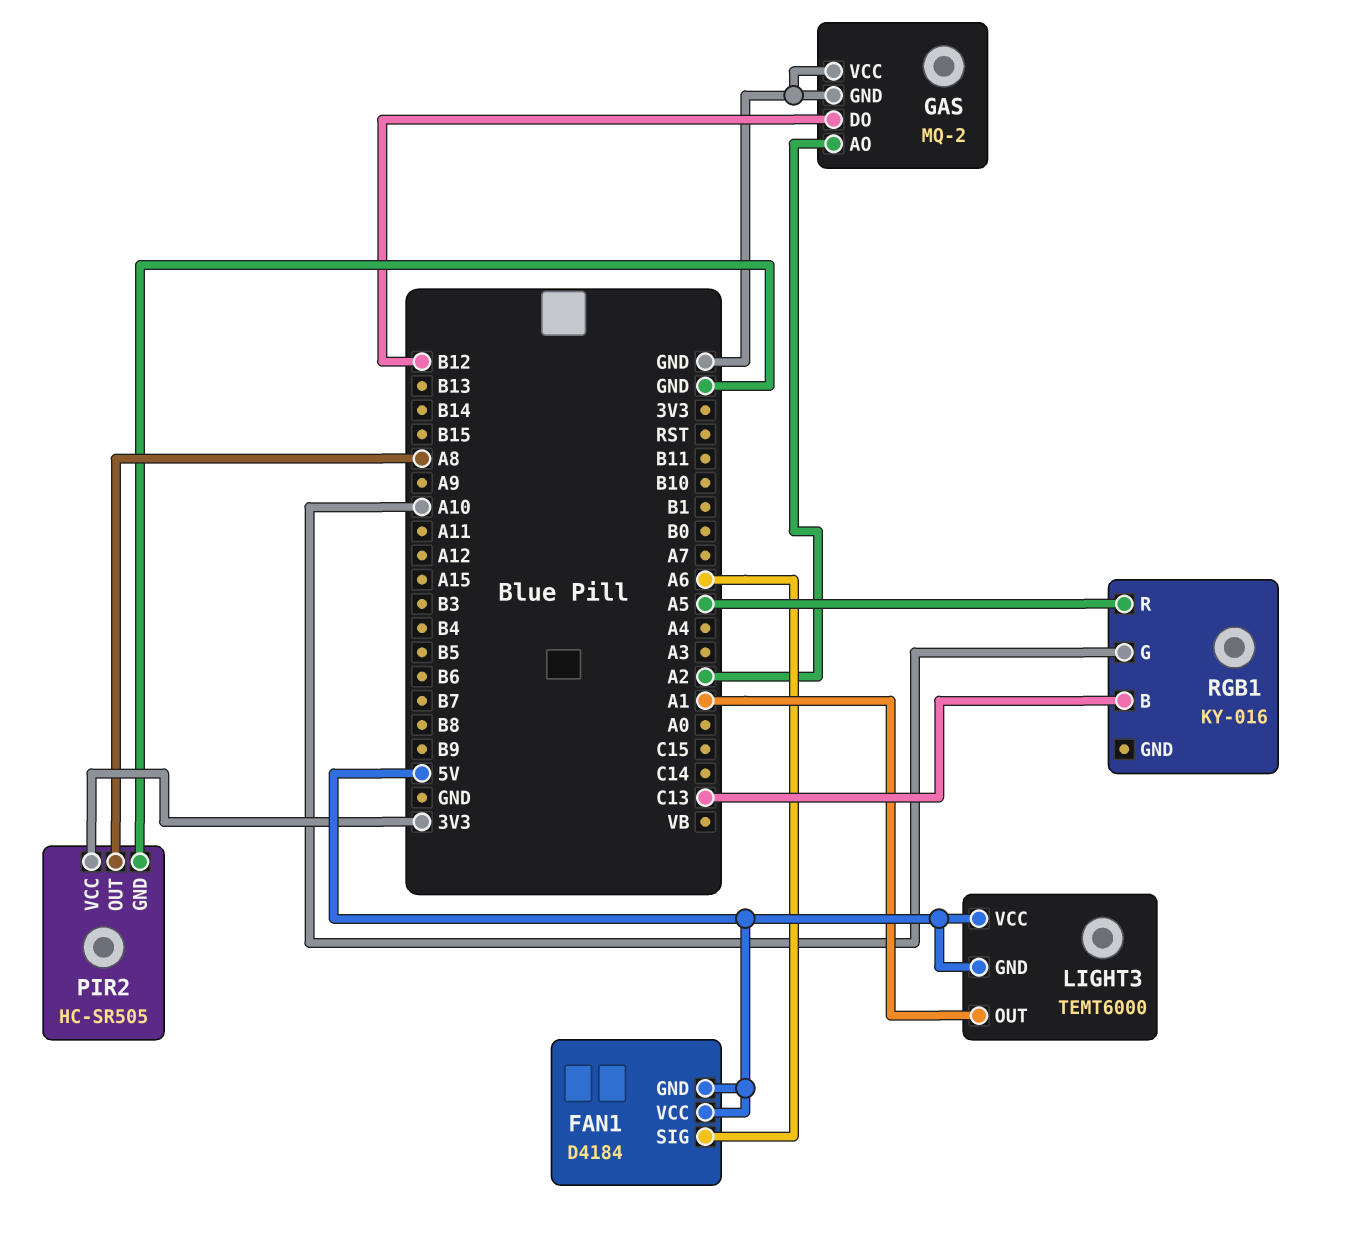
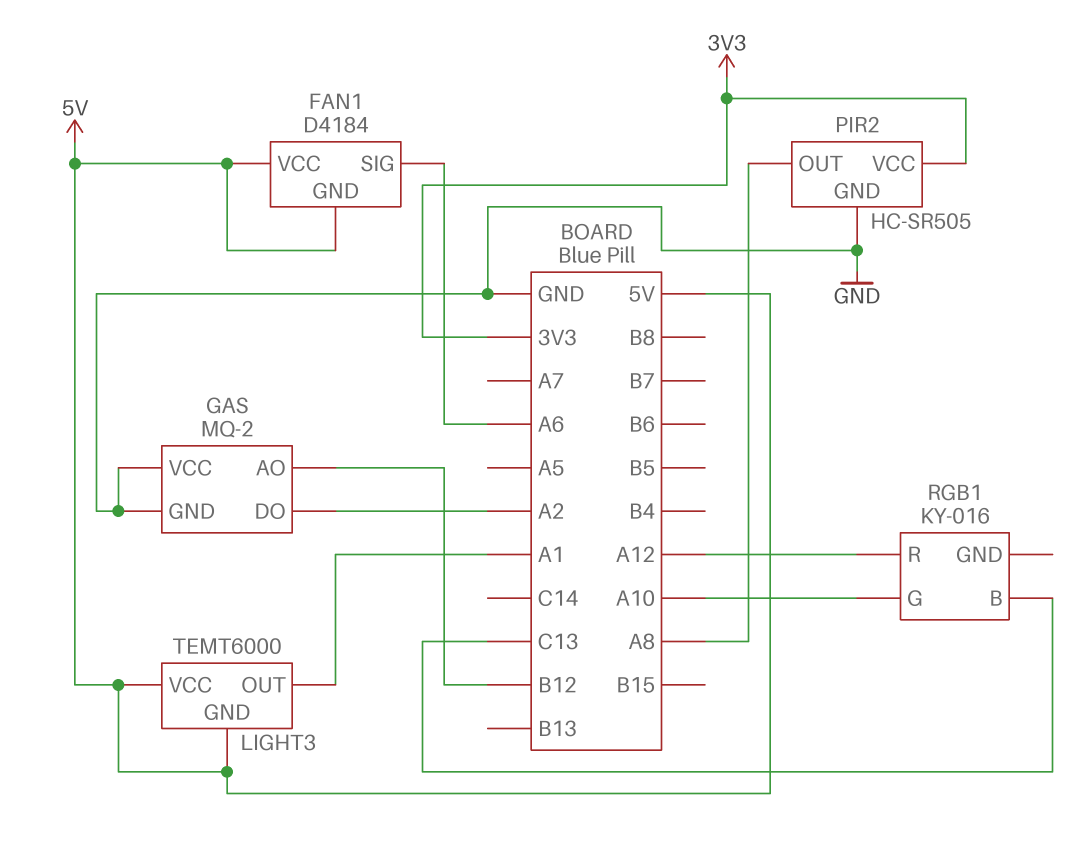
GAS pin AO: A2 -> B12
GAS pin DO: B12 -> A2
RGB1 pin R: A5 -> A12

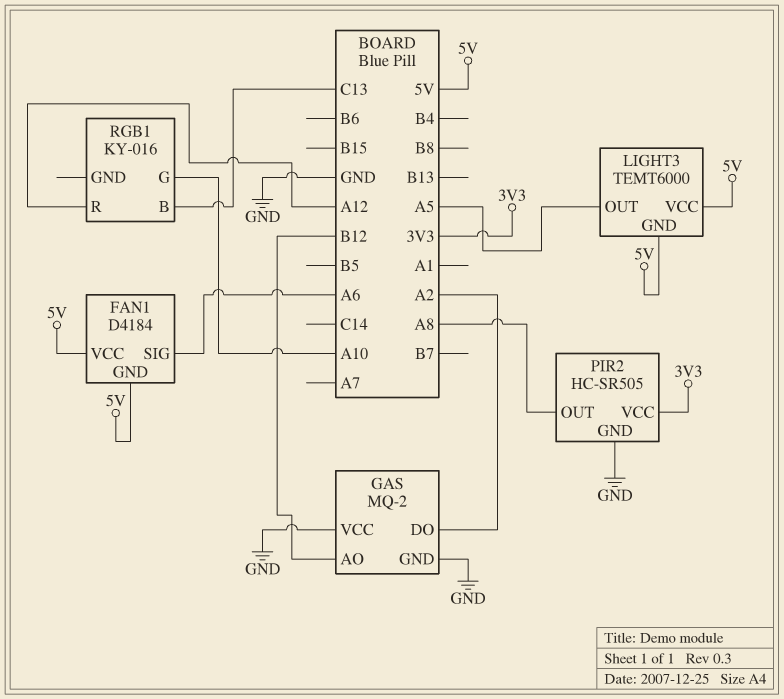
LIGHT3 pin OUT: A1 -> A5

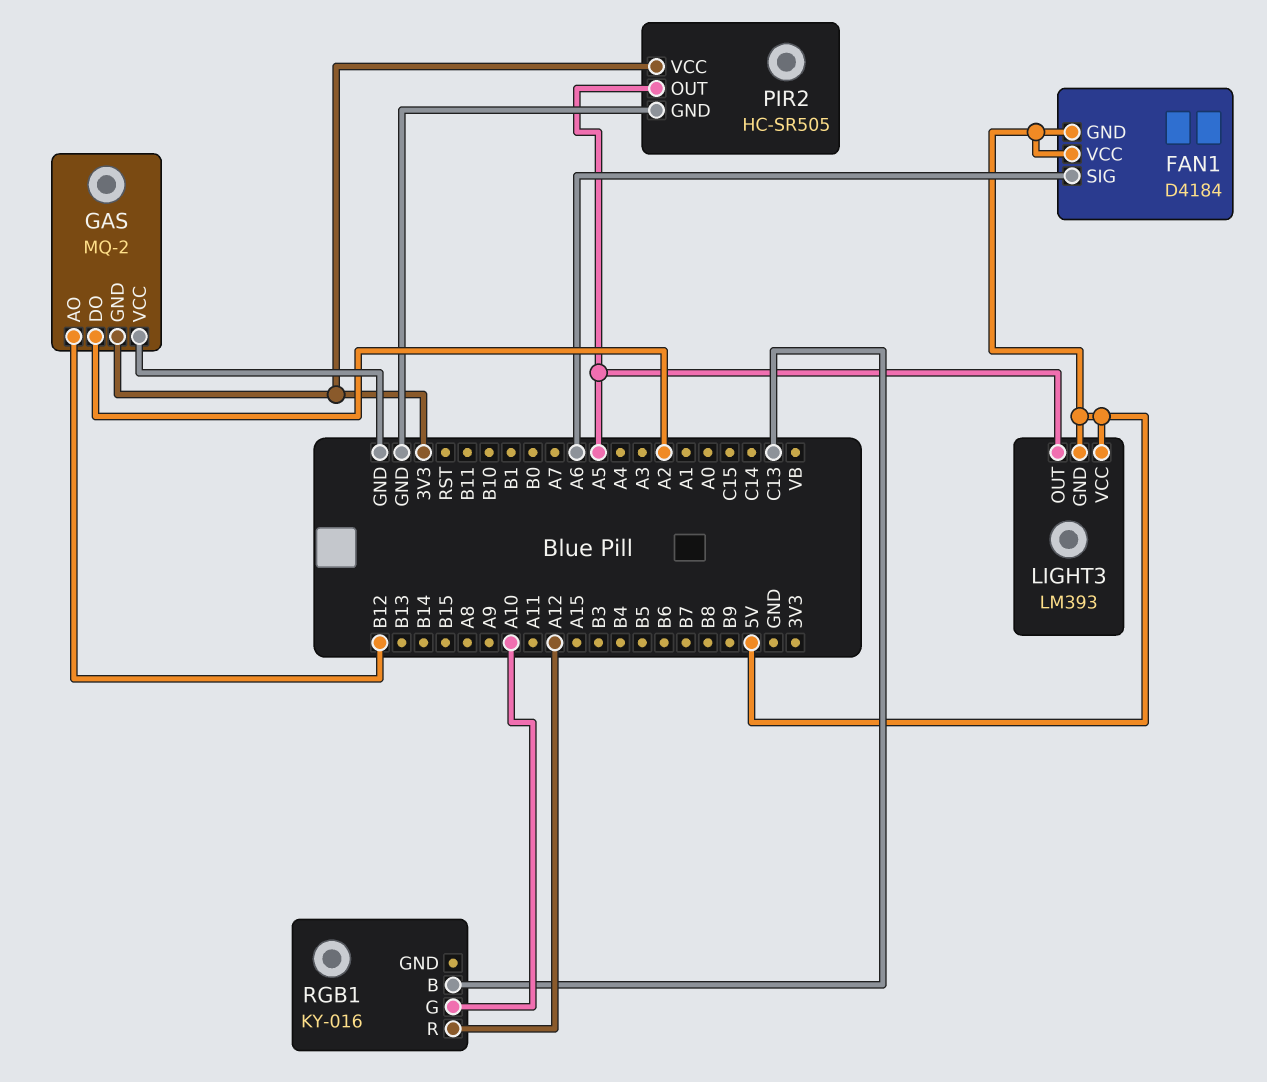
GAS pin GND: GND -> 3V3
LIGHT3: TEMT6000 -> LM393
PIR2 pin OUT: A8 -> A5

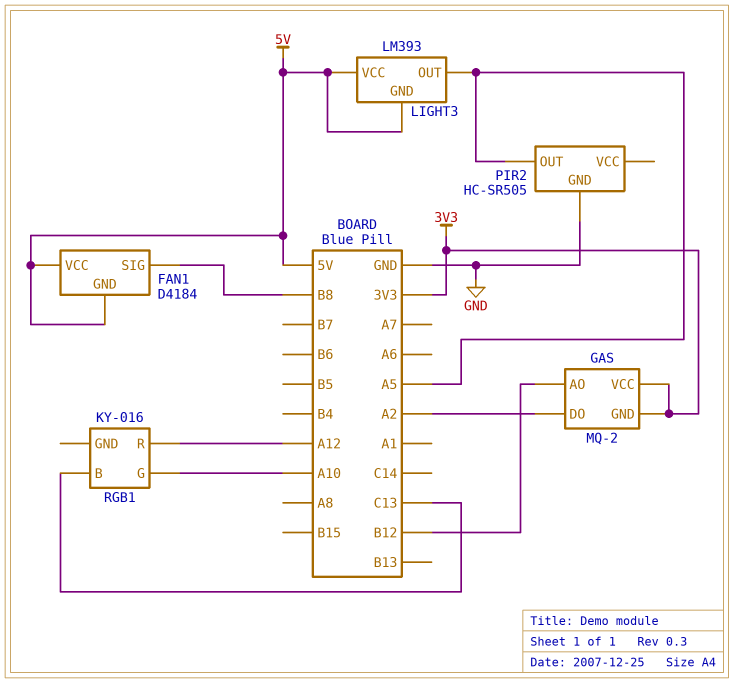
FAN1 pin SIG: A6 -> B8
GAS pin VCC: GND -> 3V3
PIR2 pin VCC: 3V3 -> none

